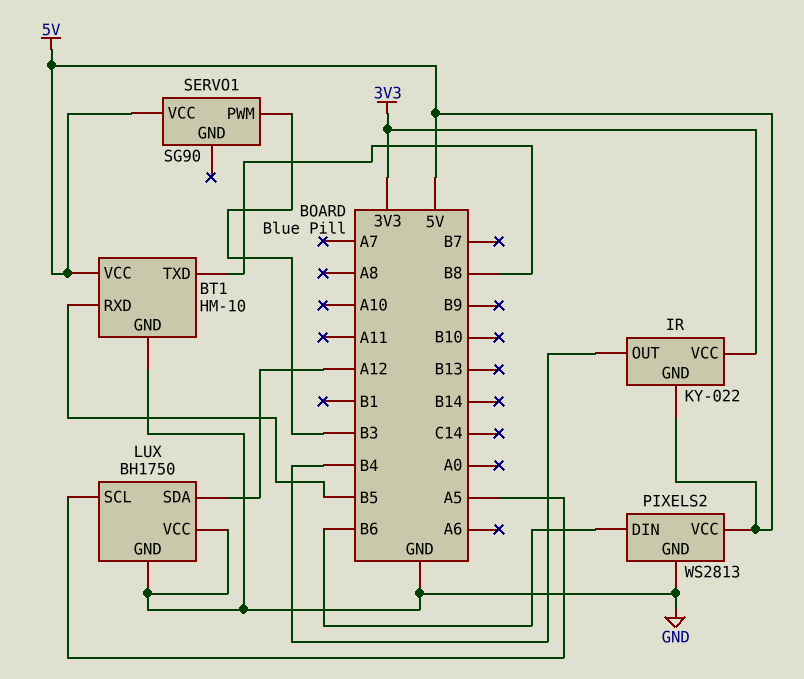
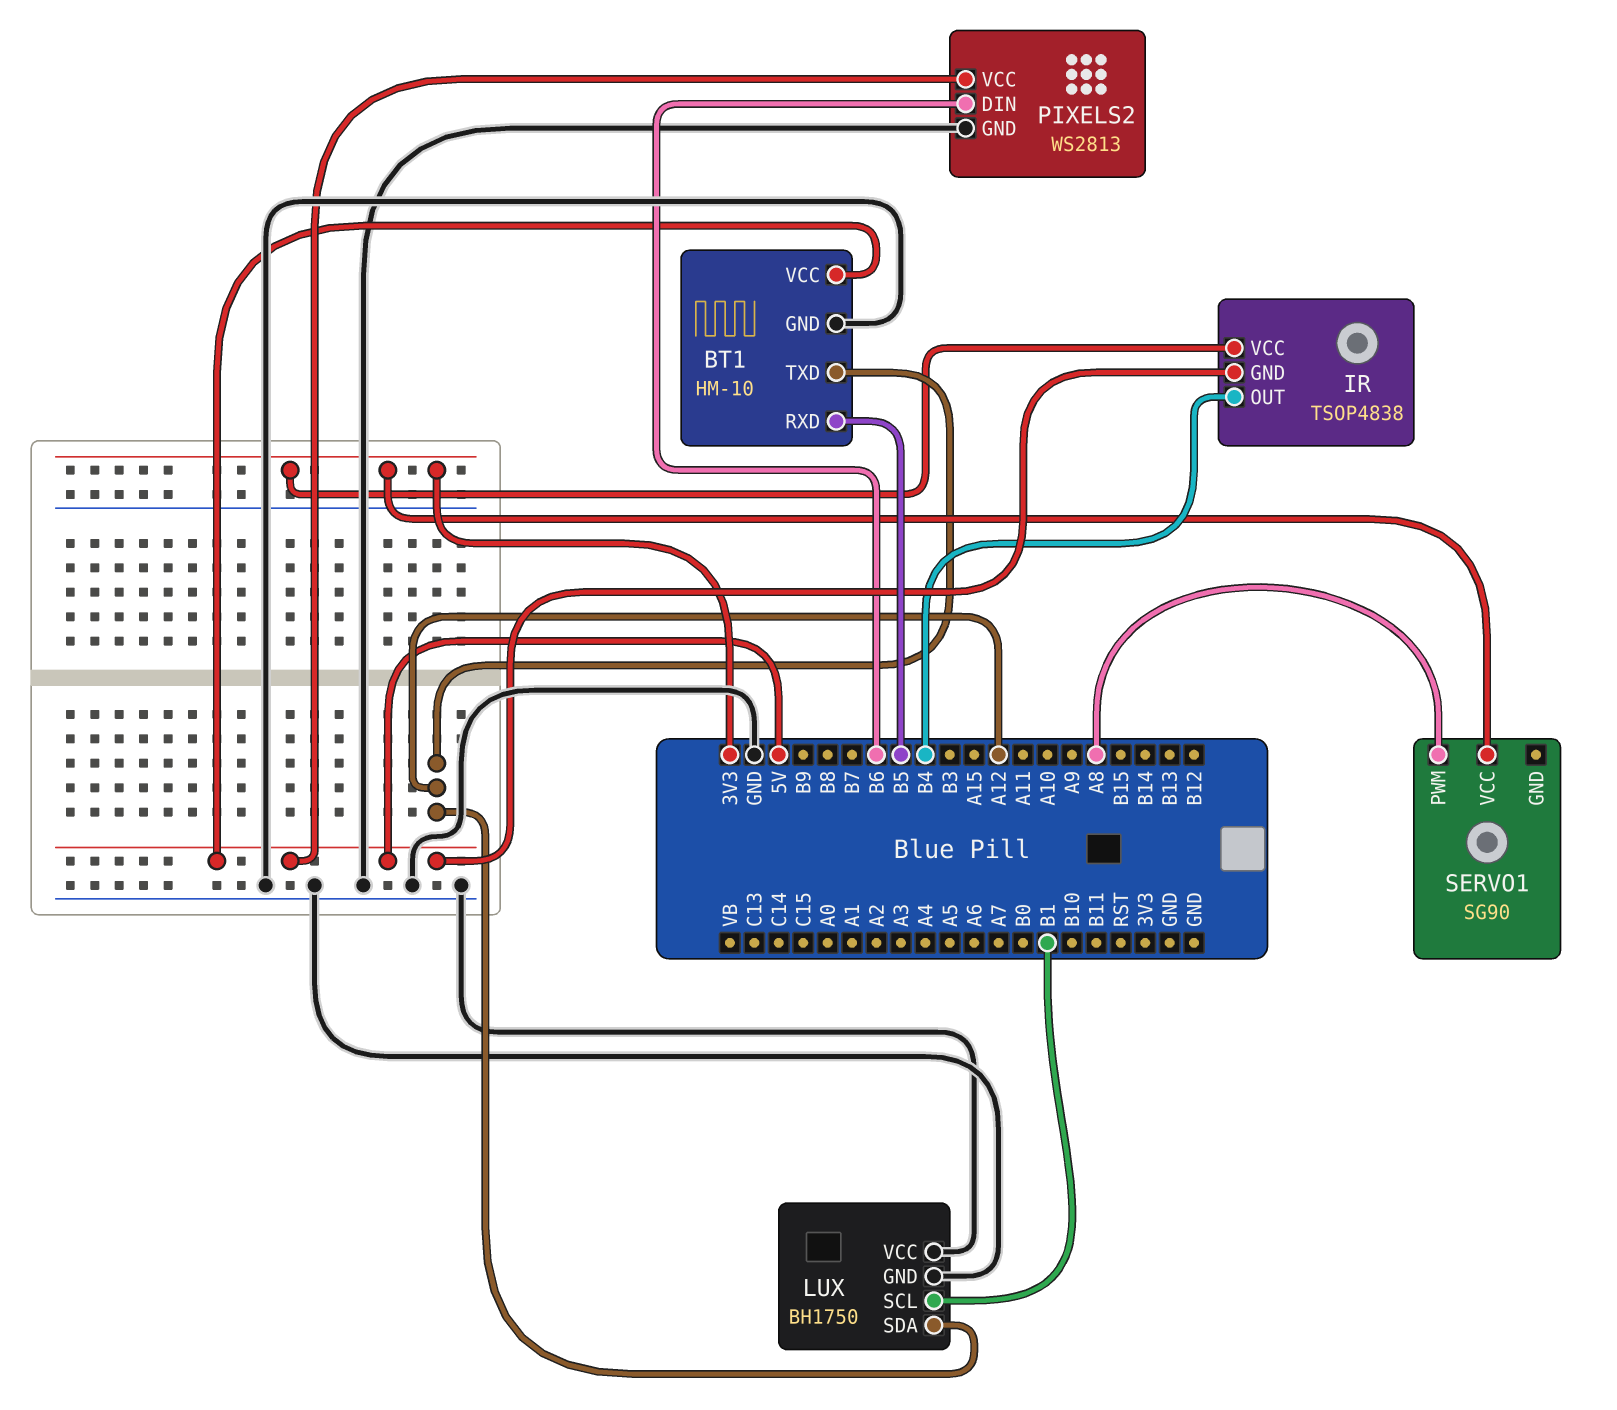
BT1 pin TXD: B8 -> A12
IR: KY-022 -> TSOP4838
LUX pin SCL: A5 -> B1
SERVO1 pin PWM: B3 -> A8
SERVO1 pin VCC: 5V -> 3V3

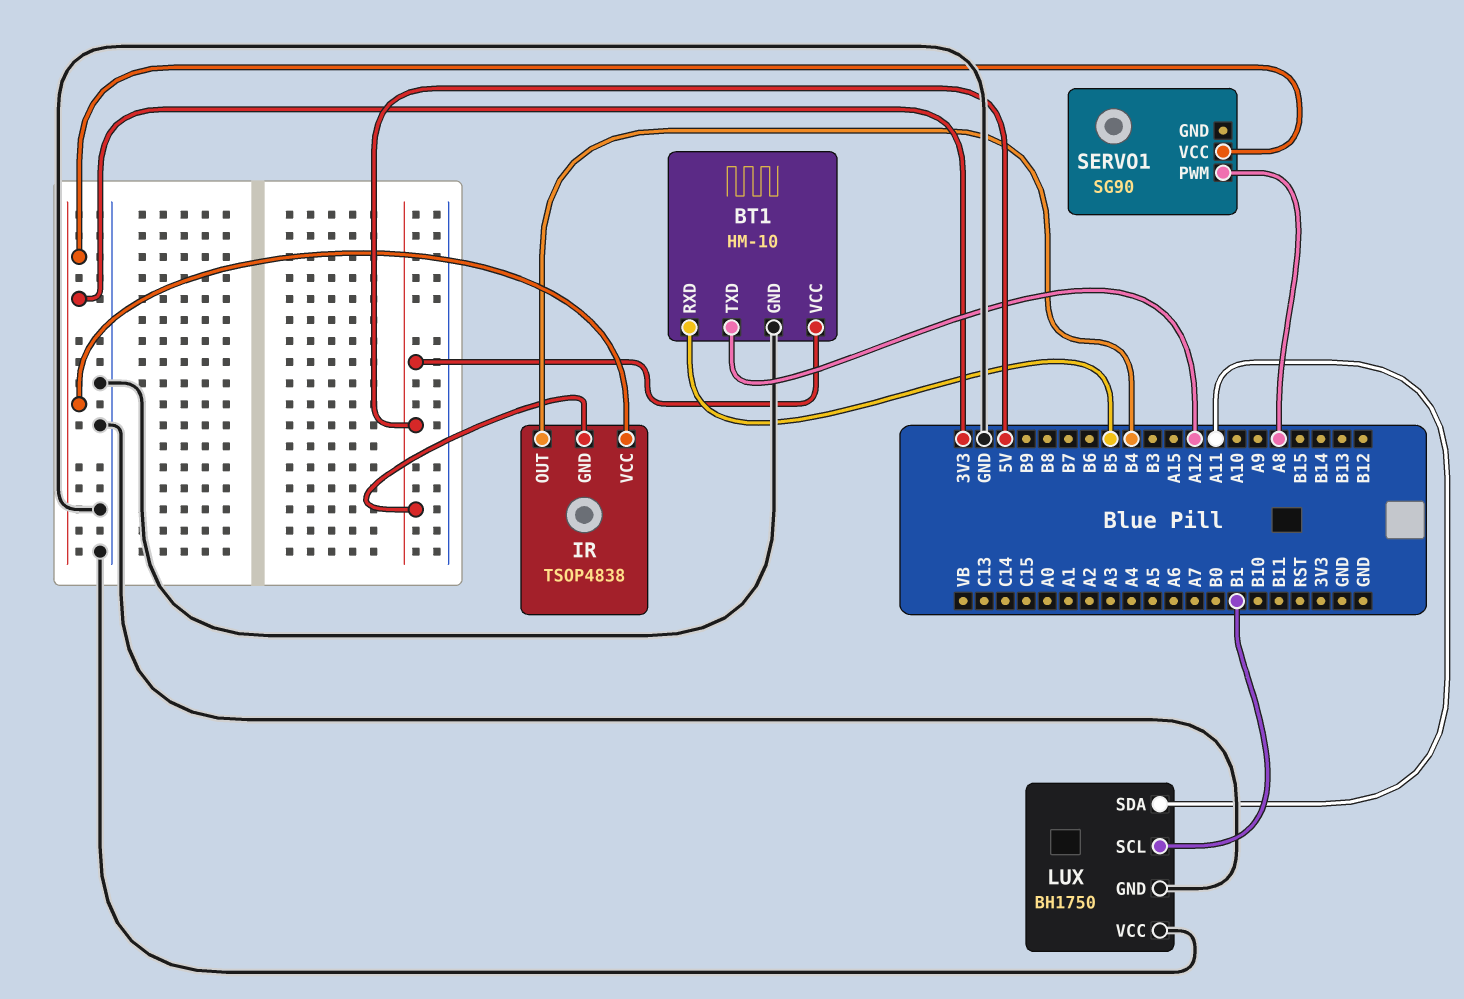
LUX pin SDA: A12 -> A11
PIXELS2: WS2813 -> none
PIXELS2 pin DIN: B6 -> none
PIXELS2 pin GND: GND -> none
PIXELS2 pin VCC: 5V -> none

